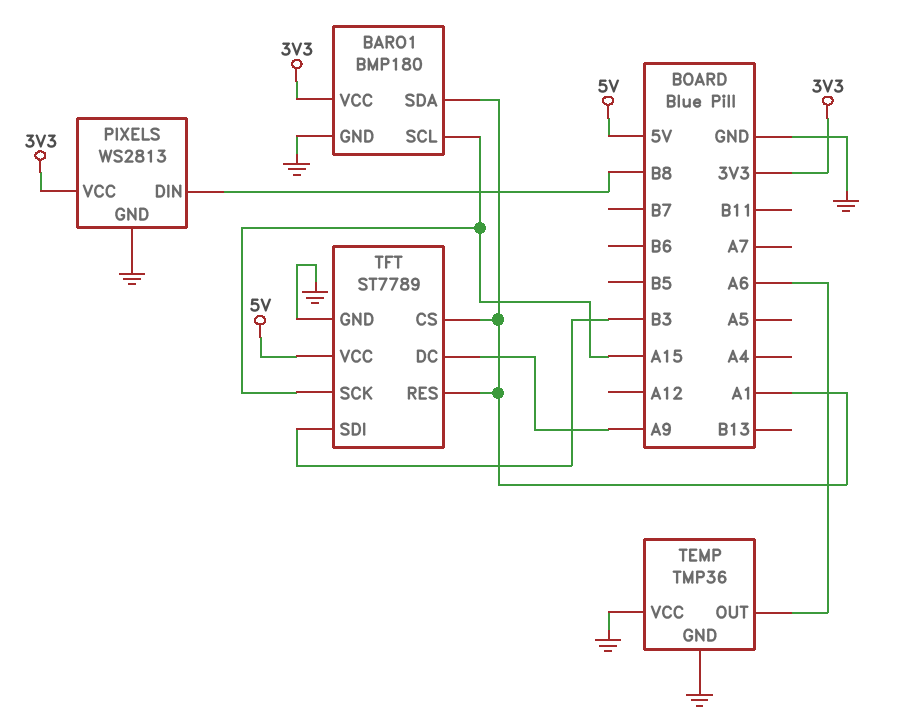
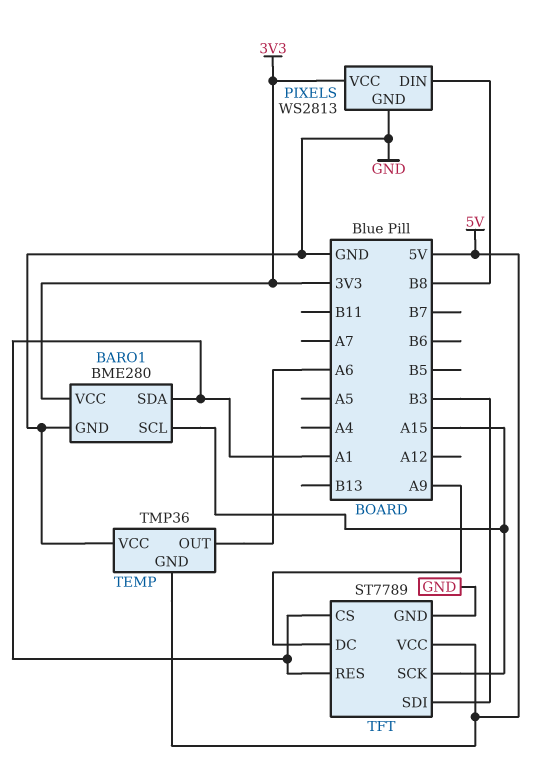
BARO1: BMP180 -> BME280
TEMP pin GND: GND -> 5V

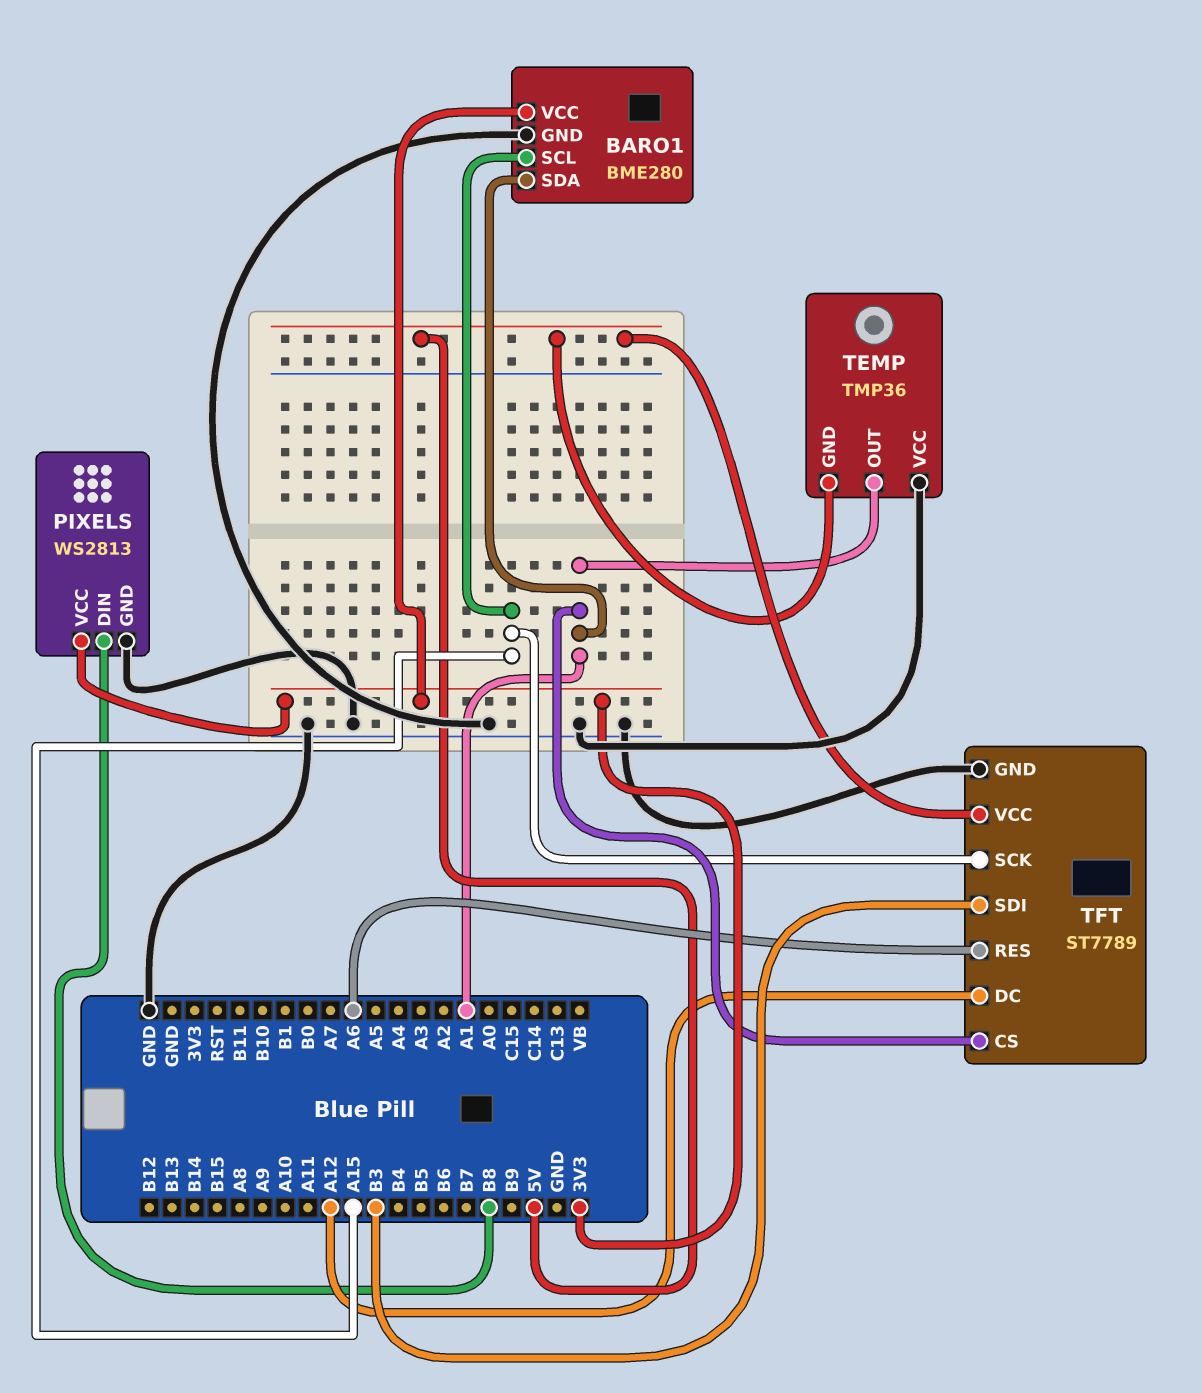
TEMP pin OUT: A6 -> A1
TFT pin DC: A9 -> A12
TFT pin RES: A1 -> A6

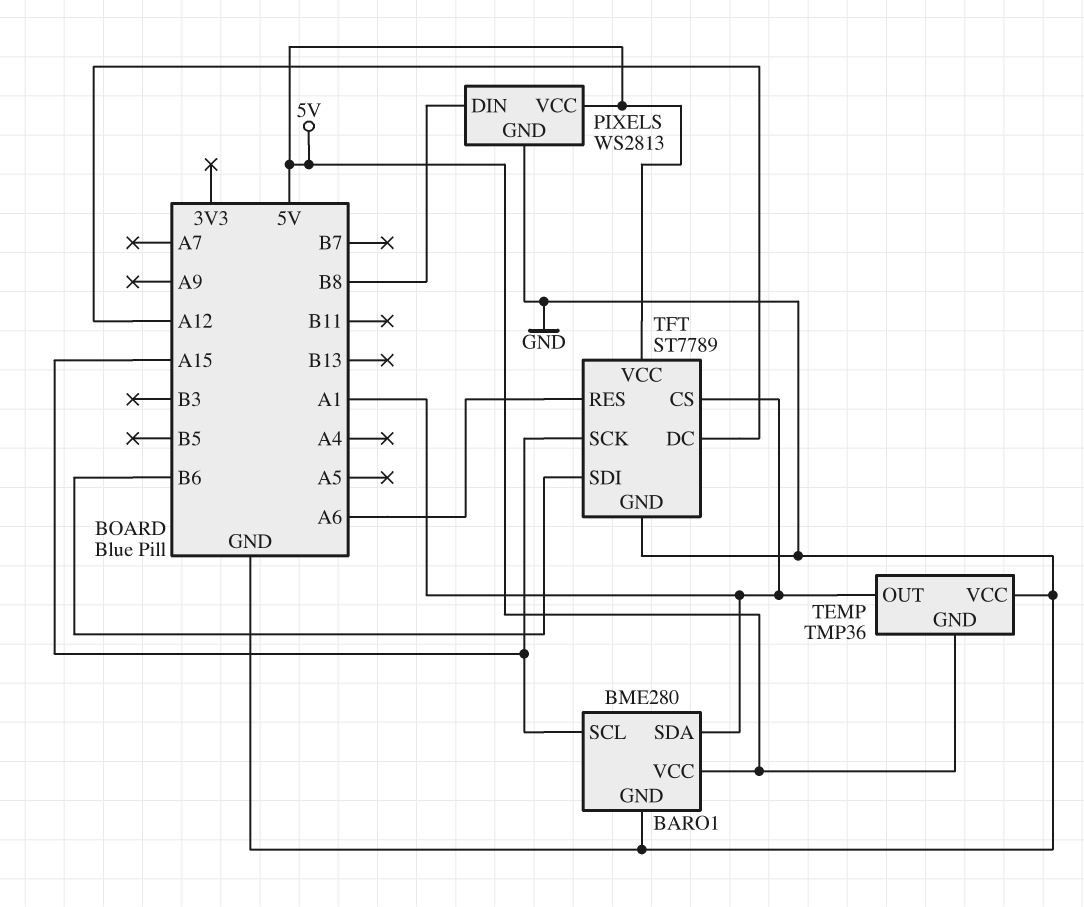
BARO1 pin VCC: 3V3 -> 5V
PIXELS pin VCC: 3V3 -> 5V
TFT pin SDI: B3 -> B6

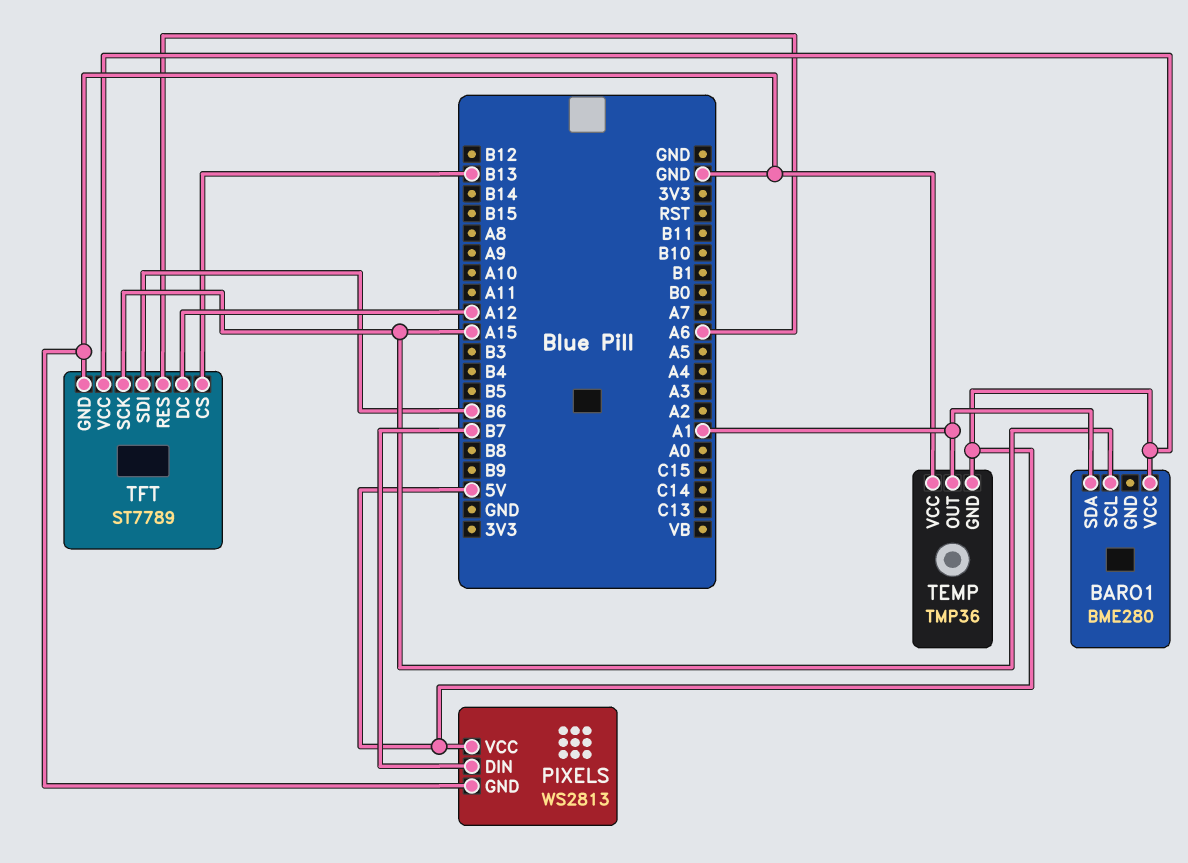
BARO1 pin GND: GND -> none
PIXELS pin DIN: B8 -> B7
TFT pin CS: A1 -> B13

